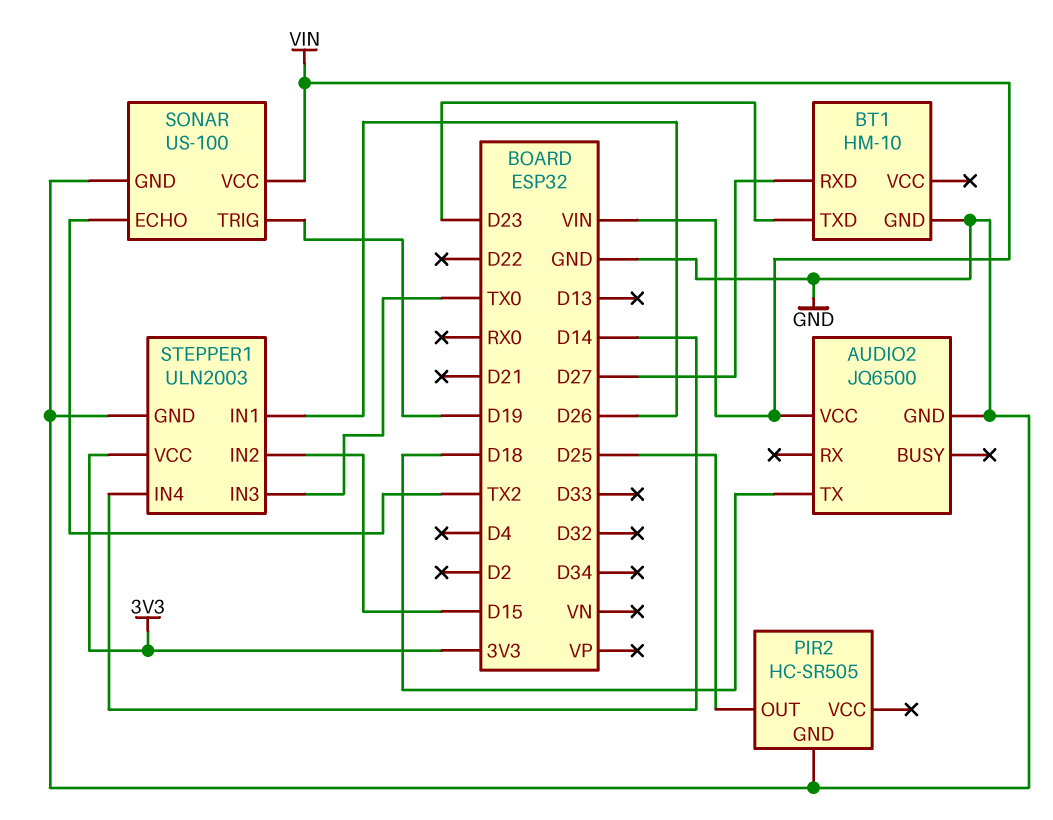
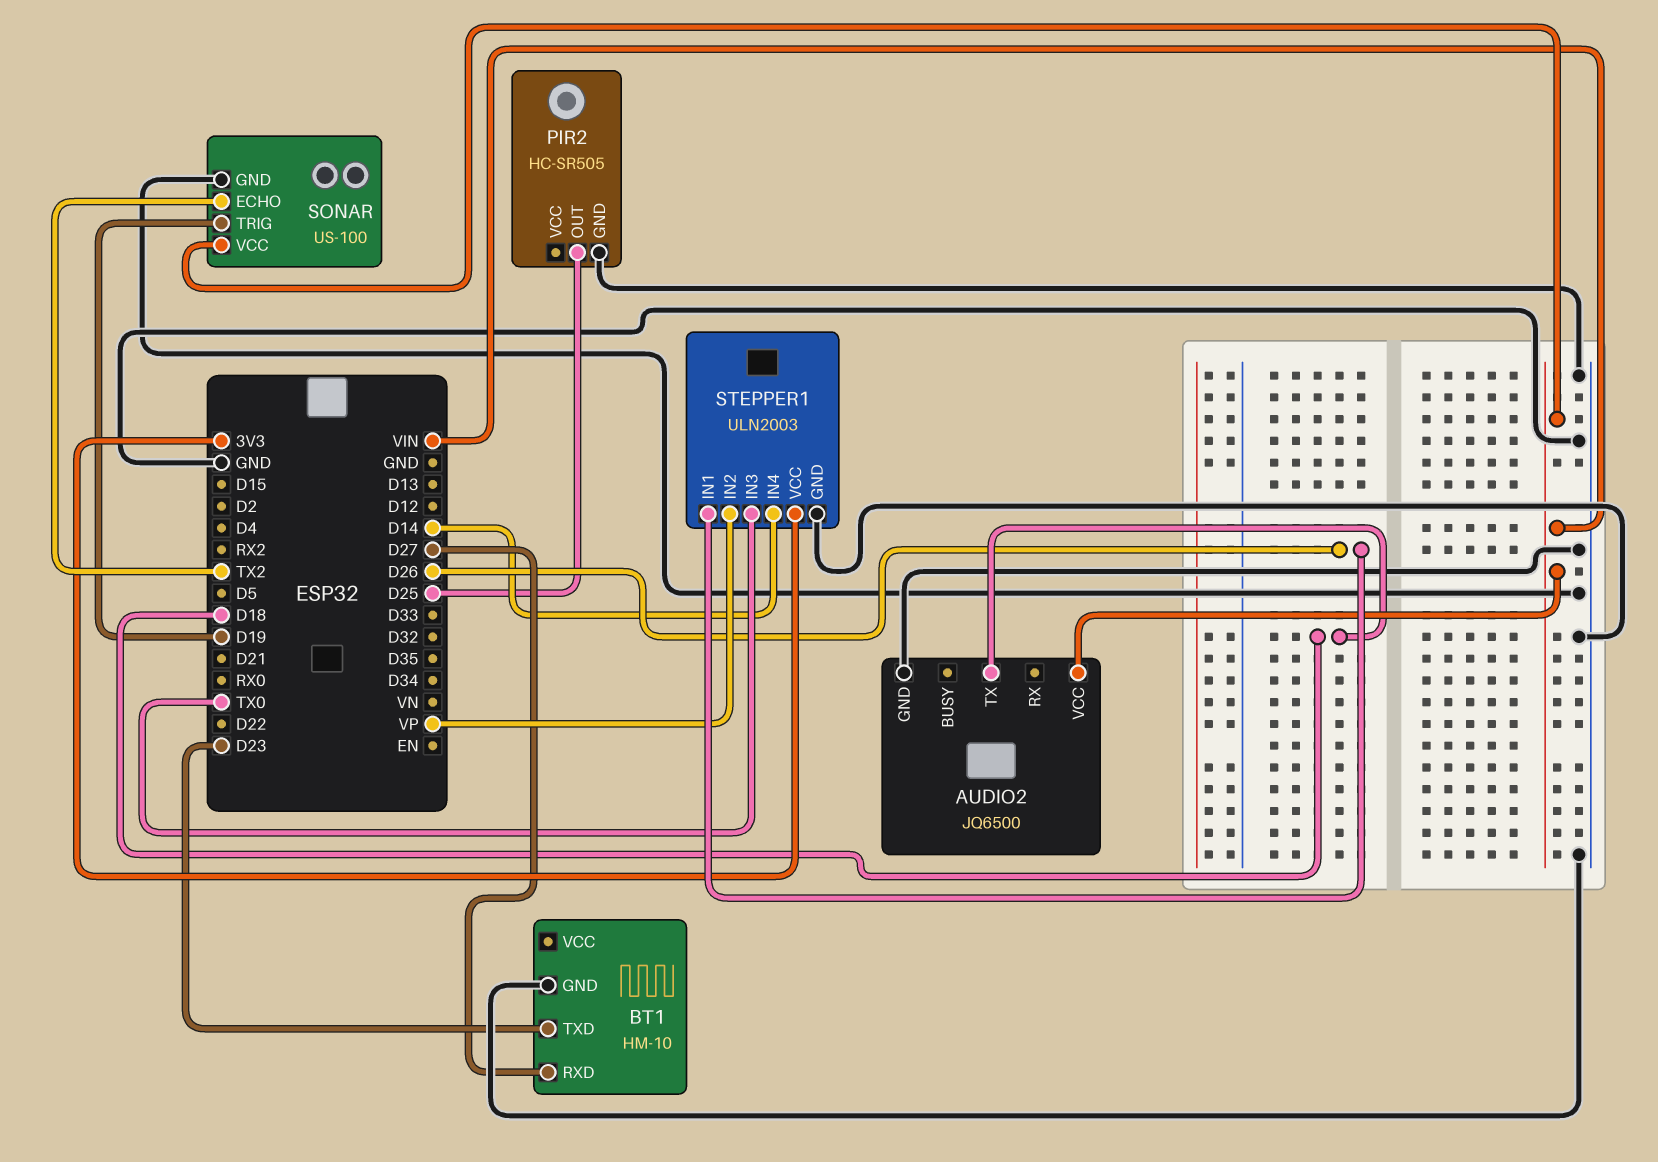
STEPPER1 pin IN2: D15 -> VP

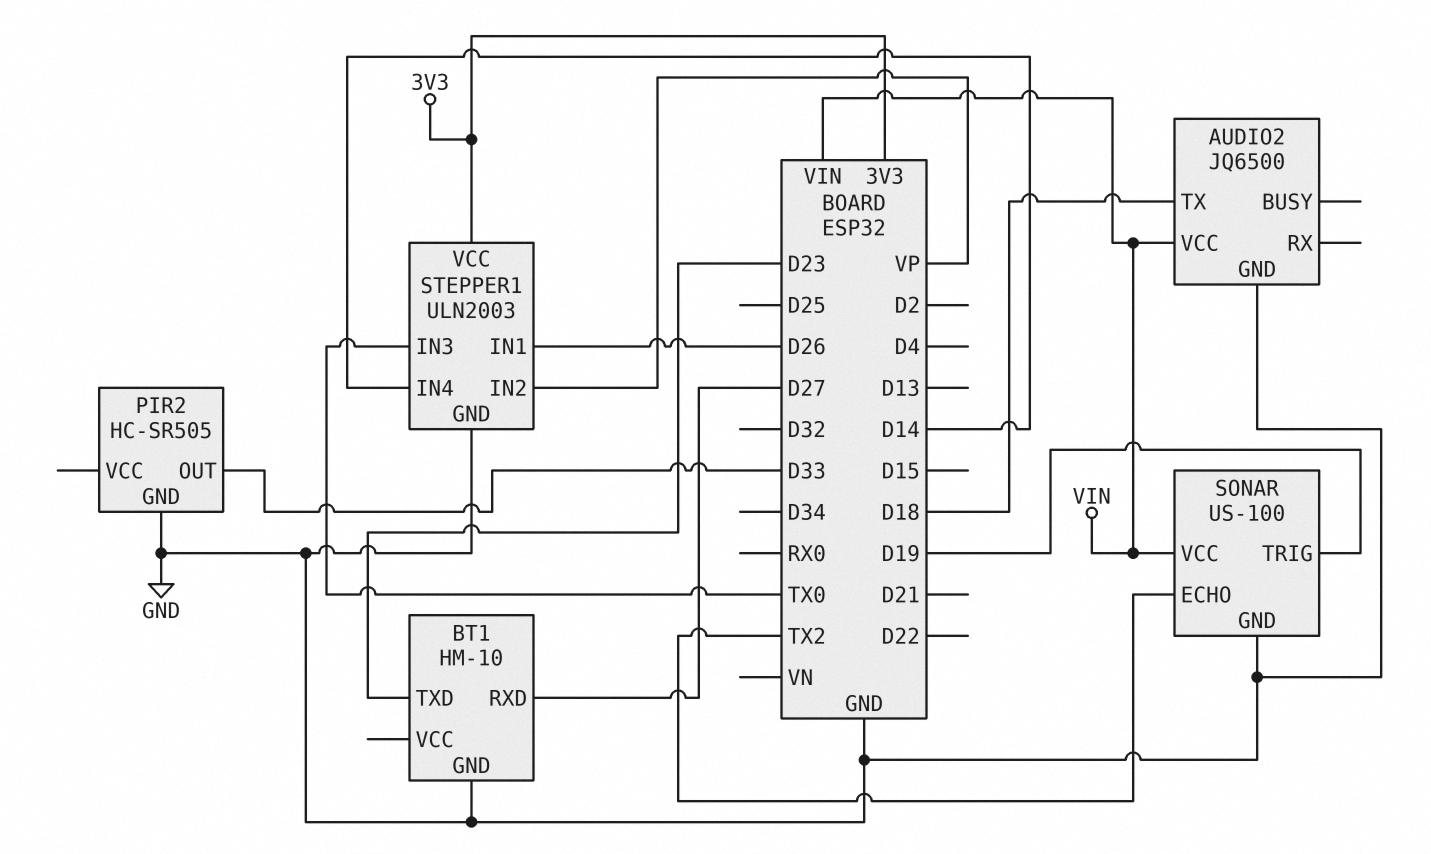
PIR2 pin OUT: D25 -> D33

